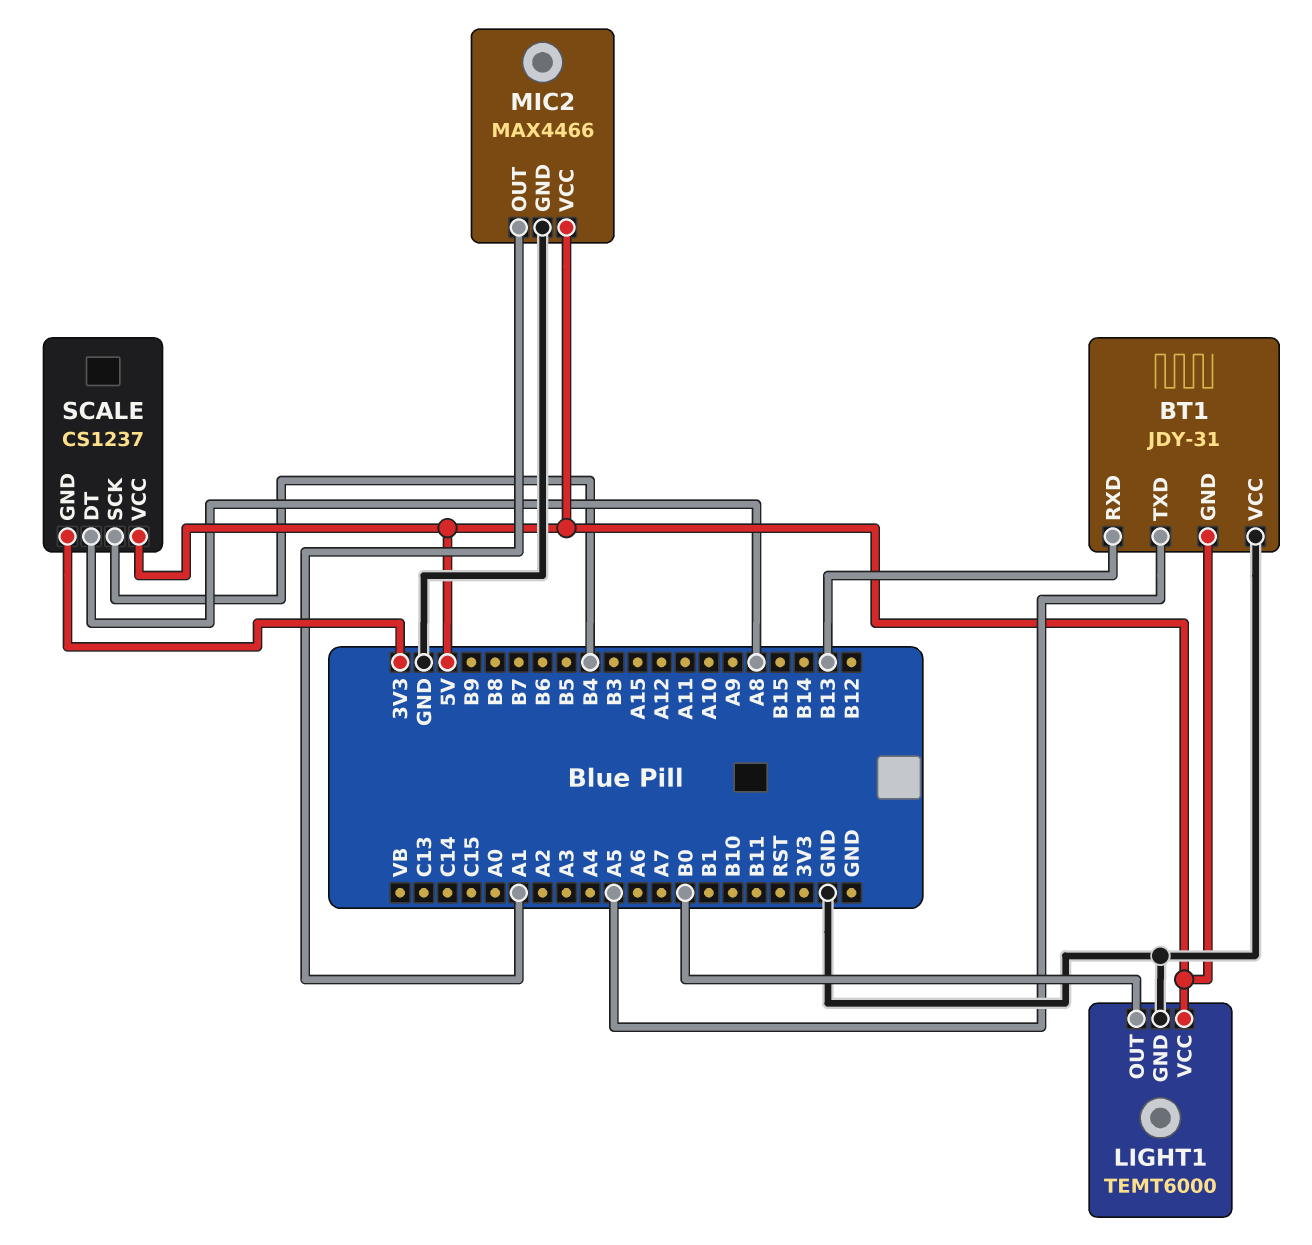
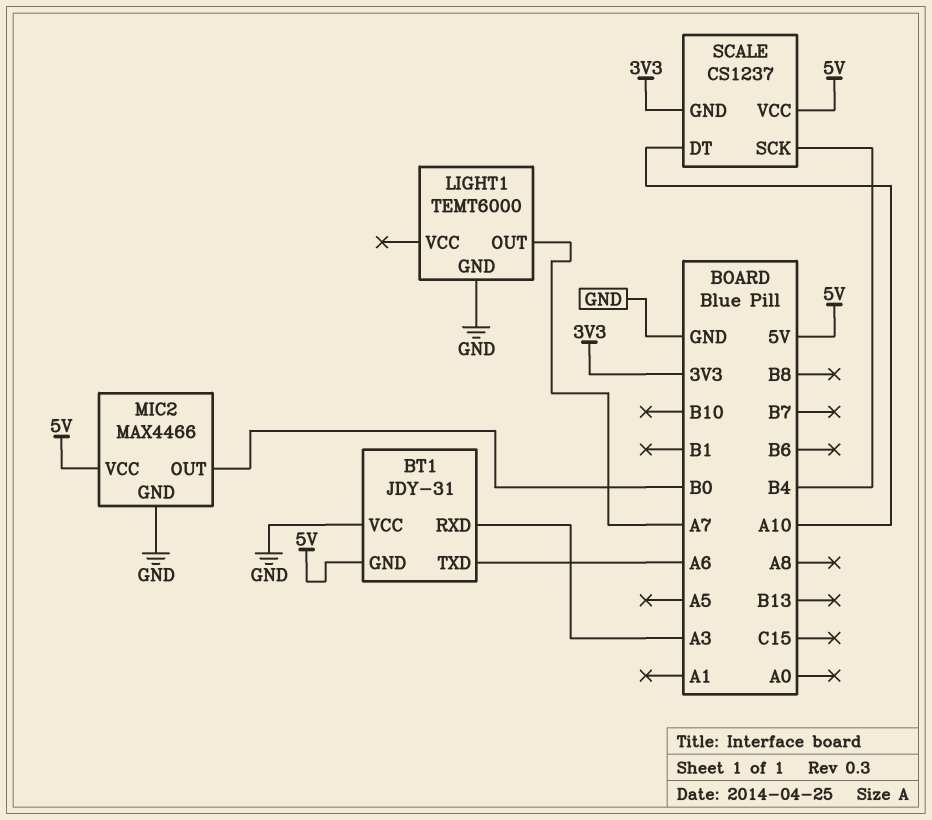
BT1 pin RXD: B13 -> A3
BT1 pin TXD: A5 -> A6
LIGHT1 pin OUT: B0 -> A7
LIGHT1 pin VCC: 5V -> none
MIC2 pin OUT: A1 -> B0
SCALE pin DT: A8 -> A10

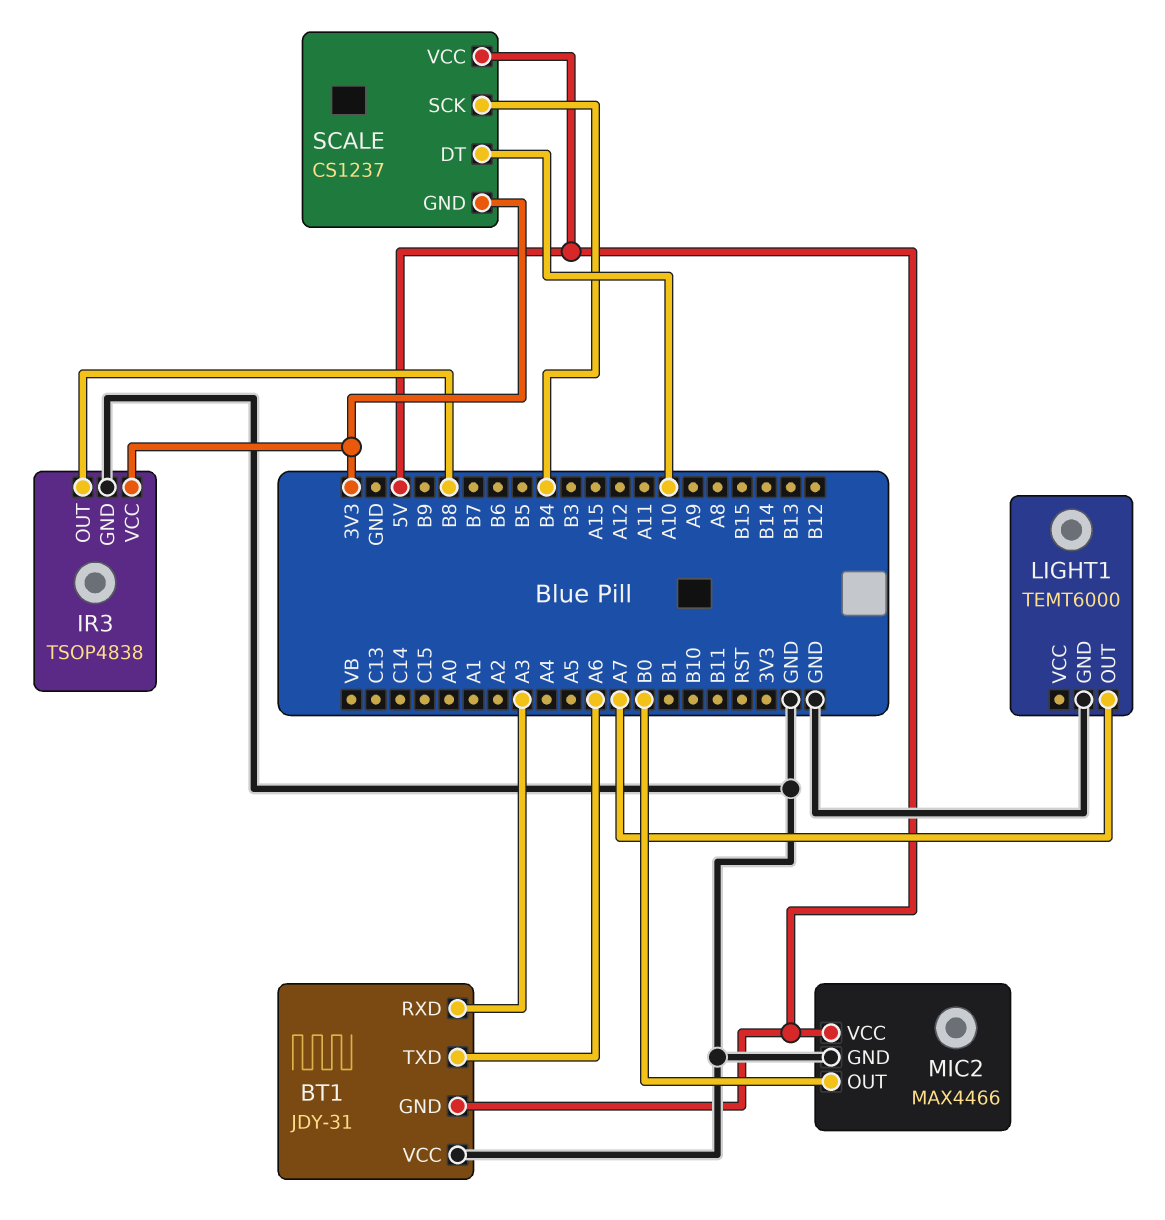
IR3: none -> TSOP4838
IR3 pin GND: none -> GND
IR3 pin OUT: none -> B8
IR3 pin VCC: none -> 3V3

